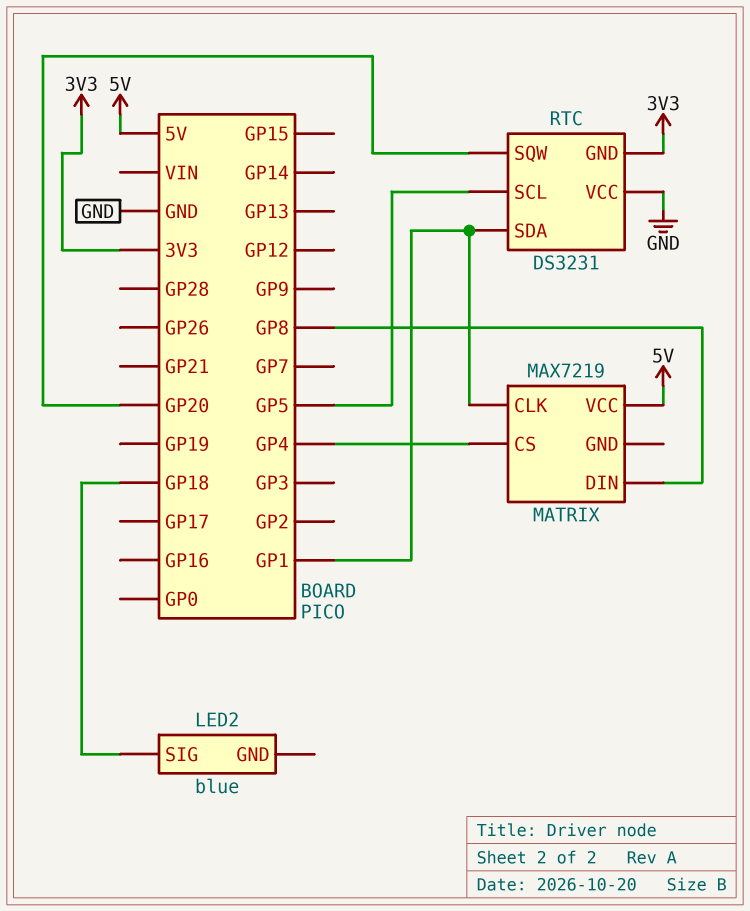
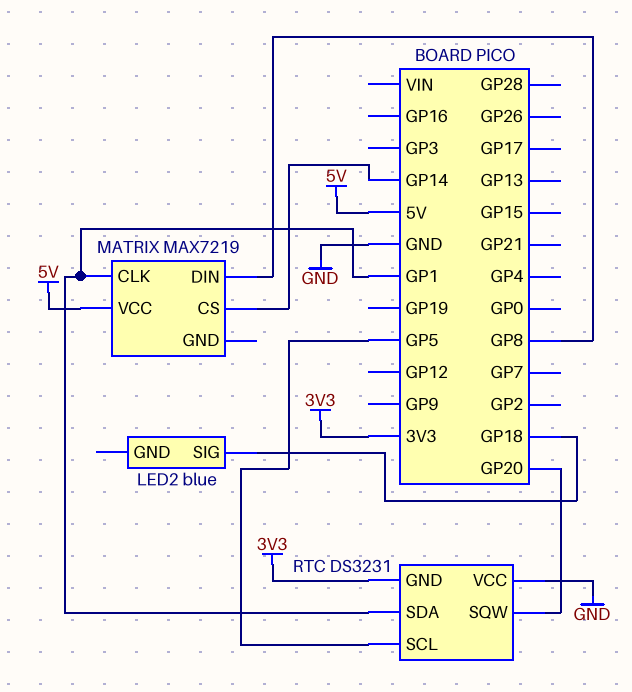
MATRIX pin CS: GP4 -> GP14

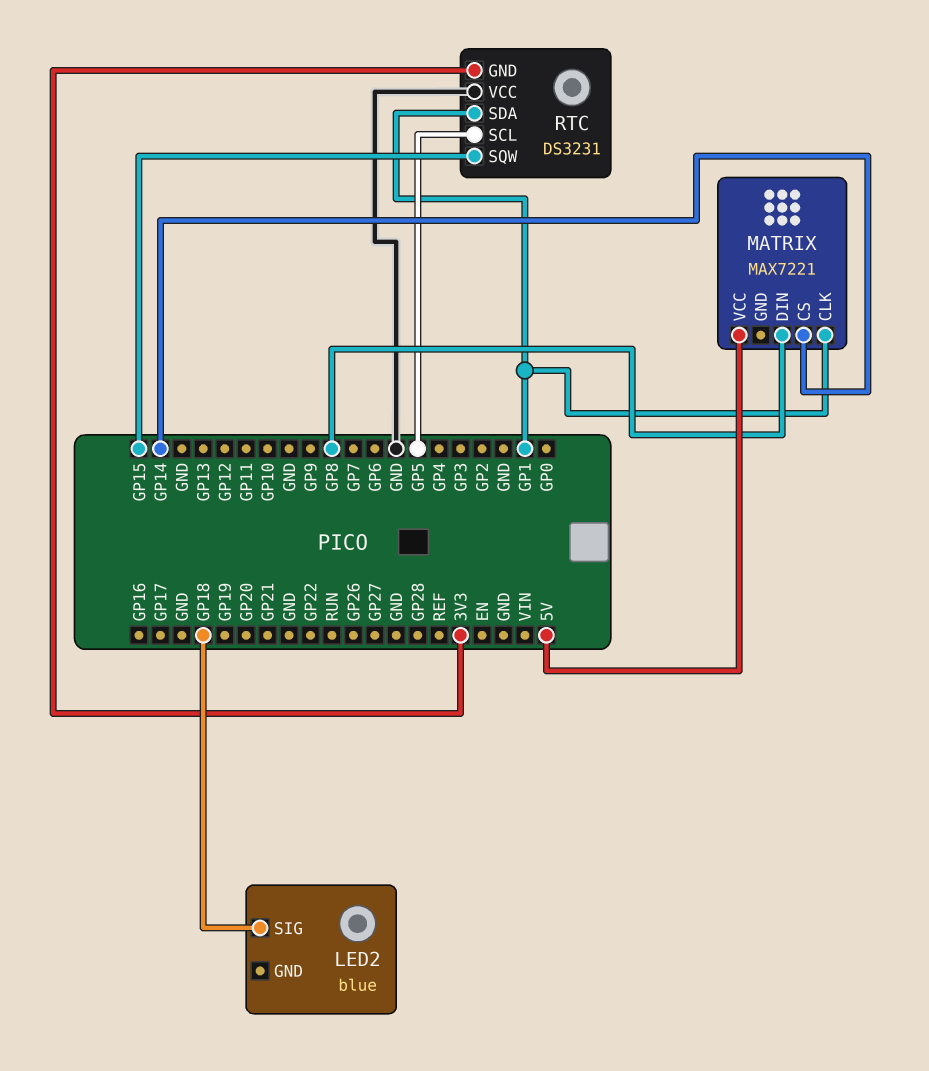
MATRIX: MAX7219 -> MAX7221
RTC pin SQW: GP20 -> GP15

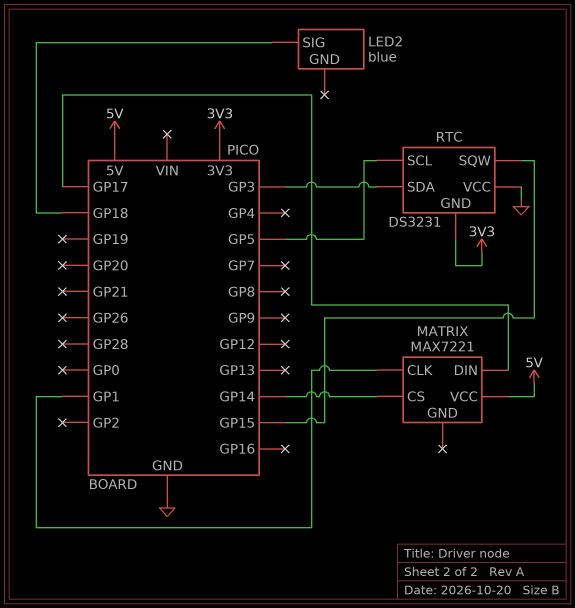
MATRIX pin DIN: GP8 -> GP17
RTC pin SDA: GP1 -> GP3

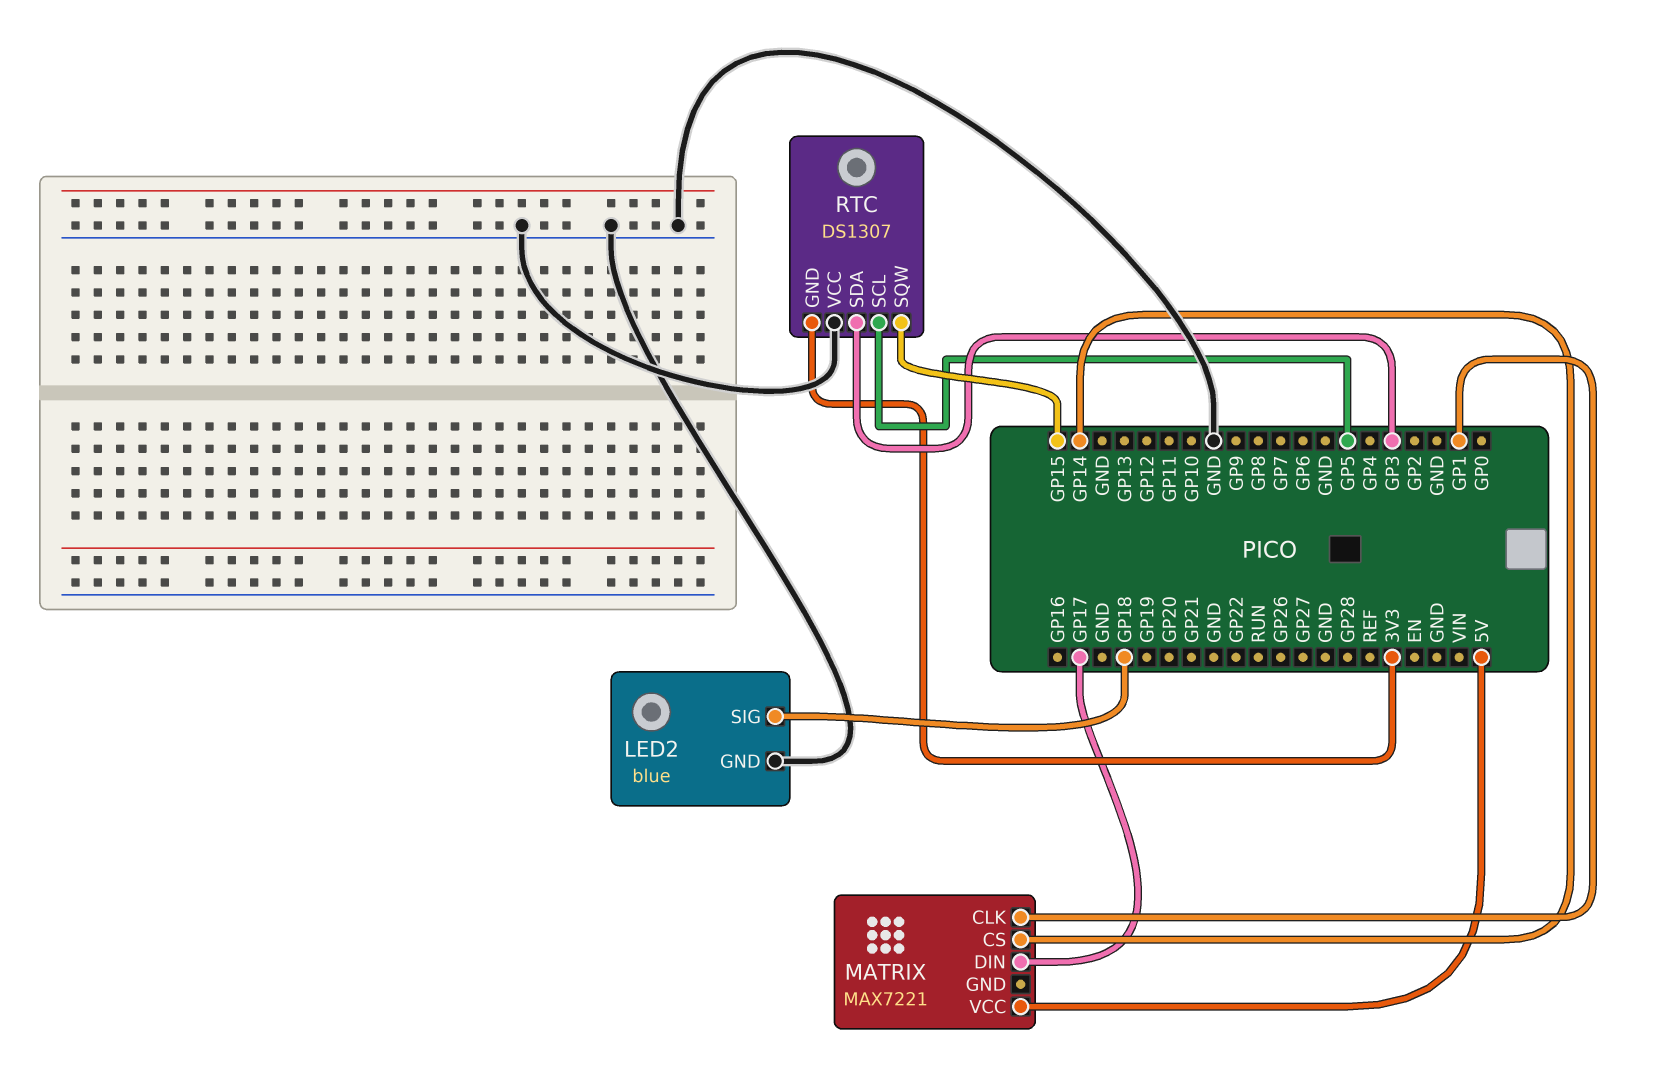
LED2 pin GND: none -> GND
RTC: DS3231 -> DS1307

